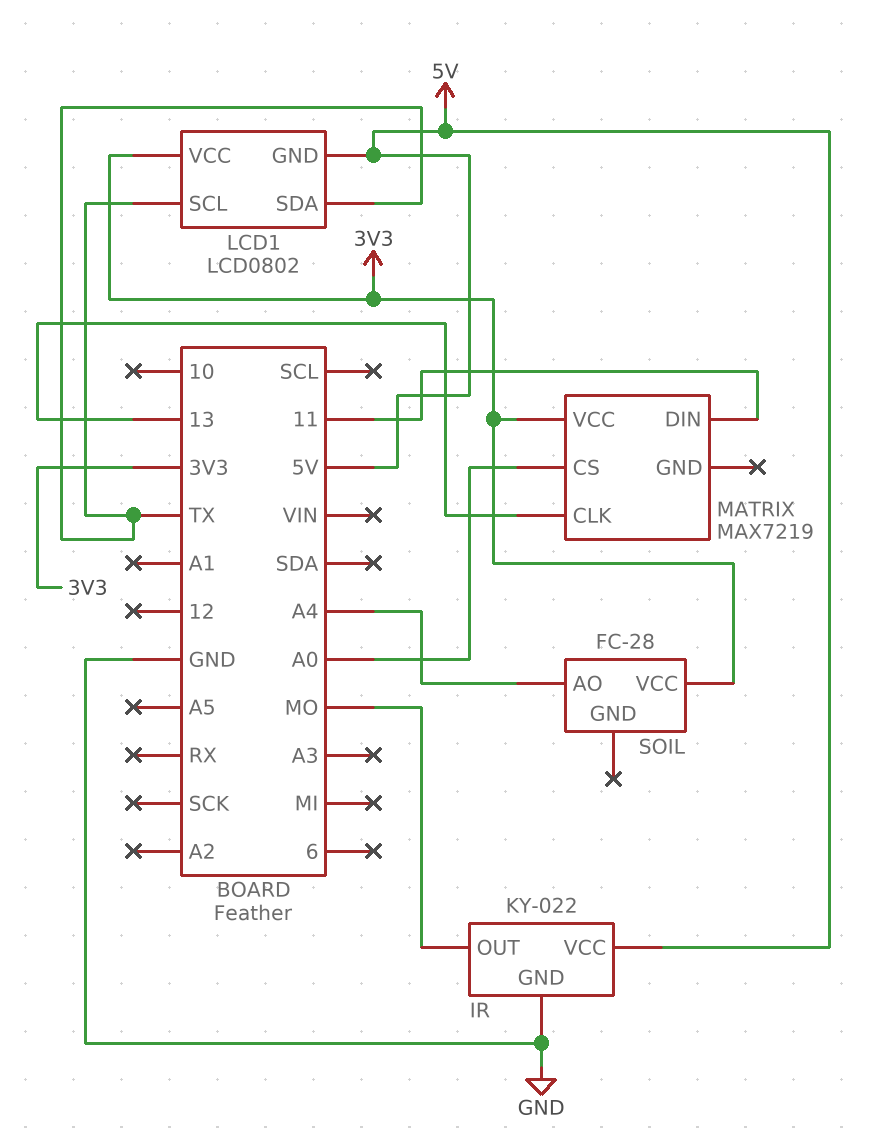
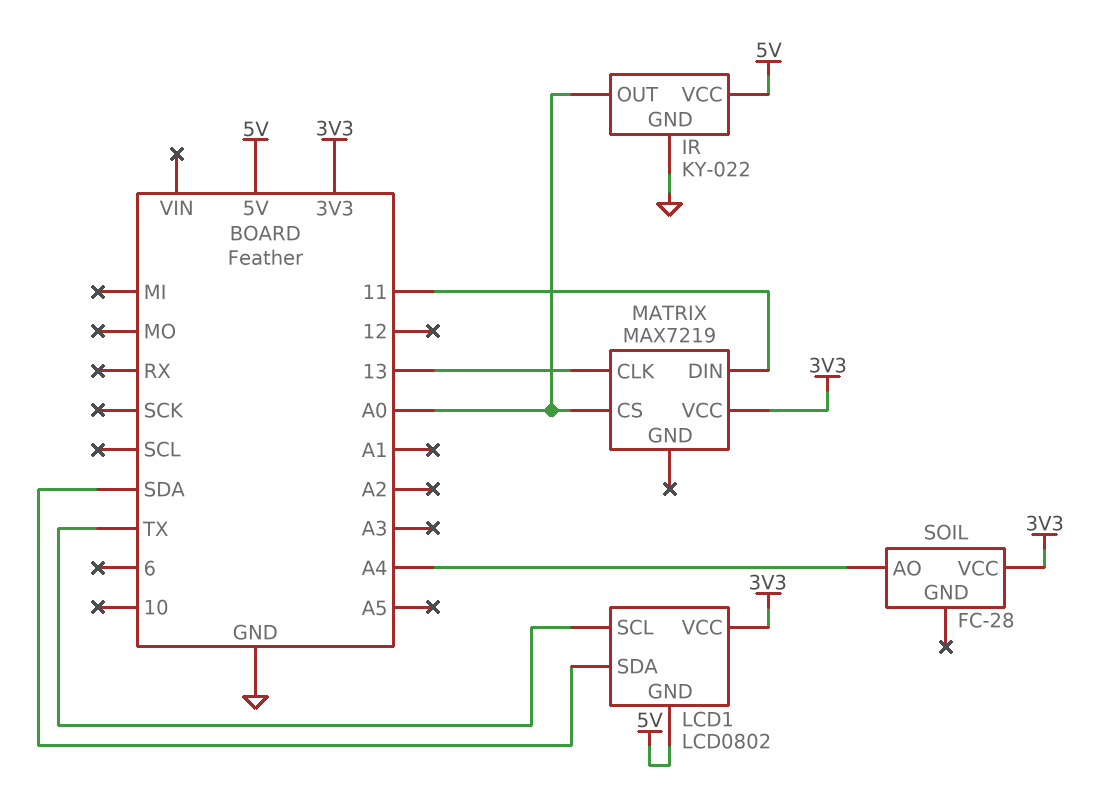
IR pin OUT: MO -> A0
LCD1 pin SDA: TX -> SDA

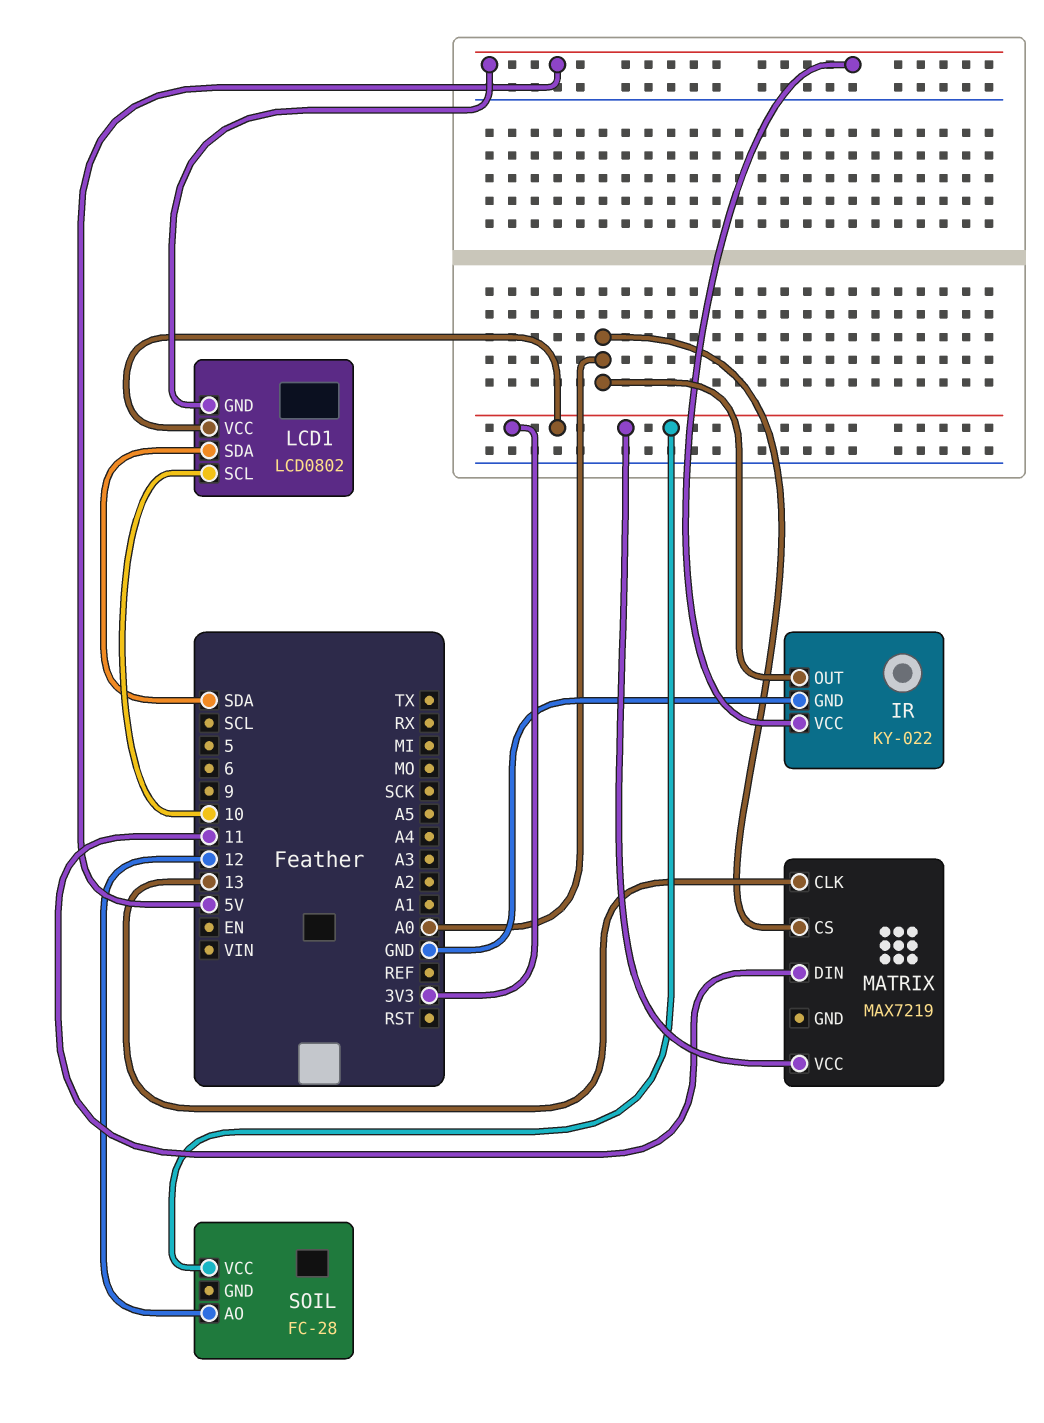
LCD1 pin SCL: TX -> 10
SOIL pin AO: A4 -> 12

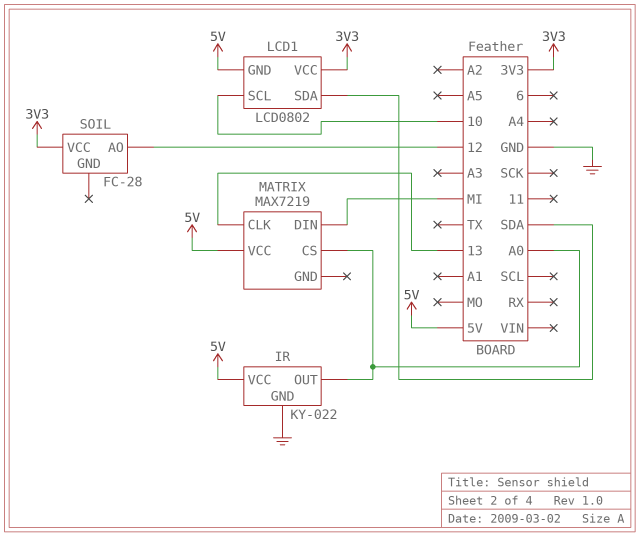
MATRIX pin DIN: 11 -> MI
MATRIX pin VCC: 3V3 -> 5V

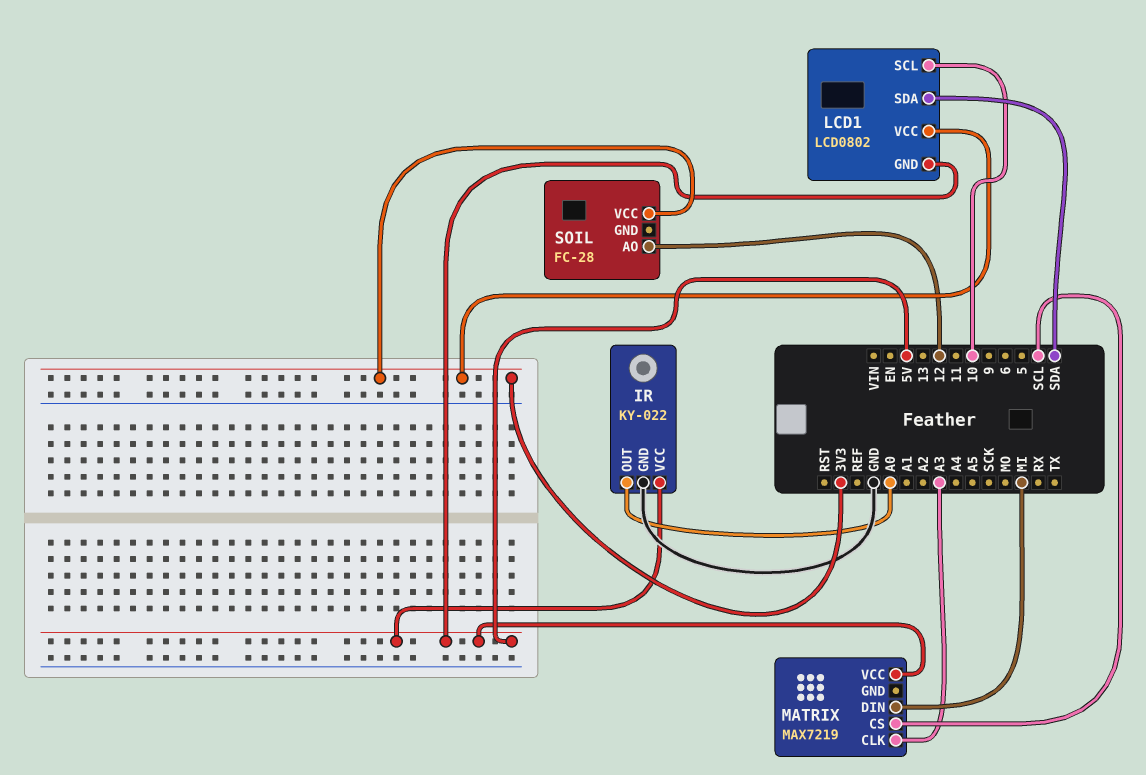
MATRIX pin CLK: 13 -> A3
MATRIX pin CS: A0 -> SCL

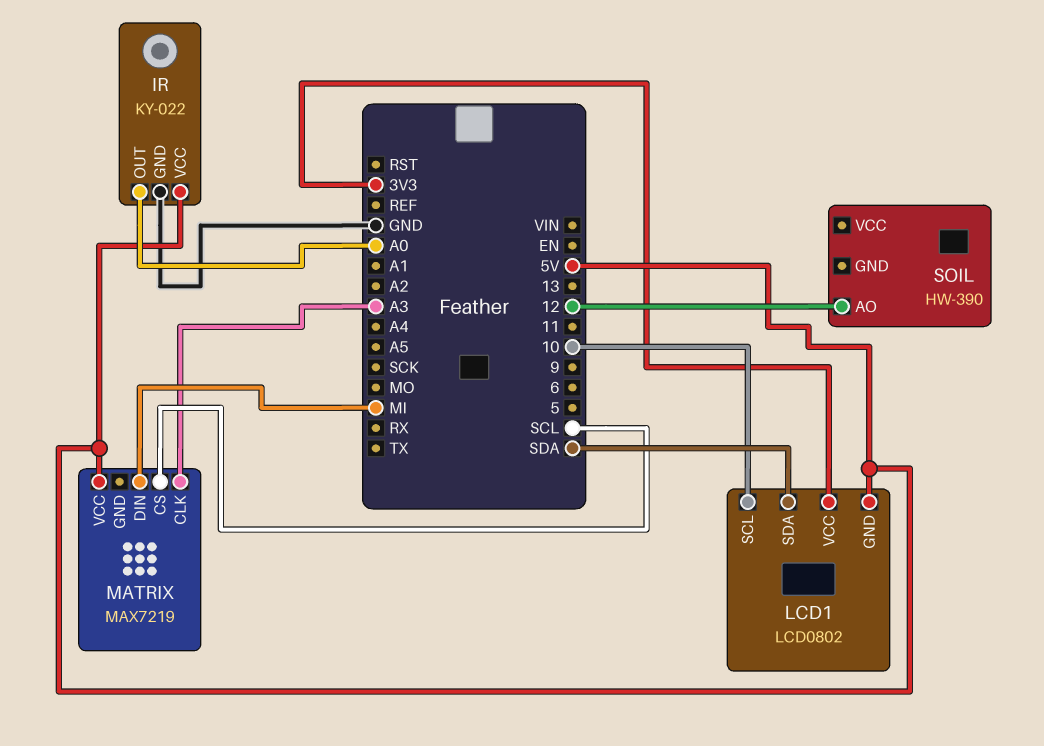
SOIL: FC-28 -> HW-390
SOIL pin VCC: 3V3 -> none

